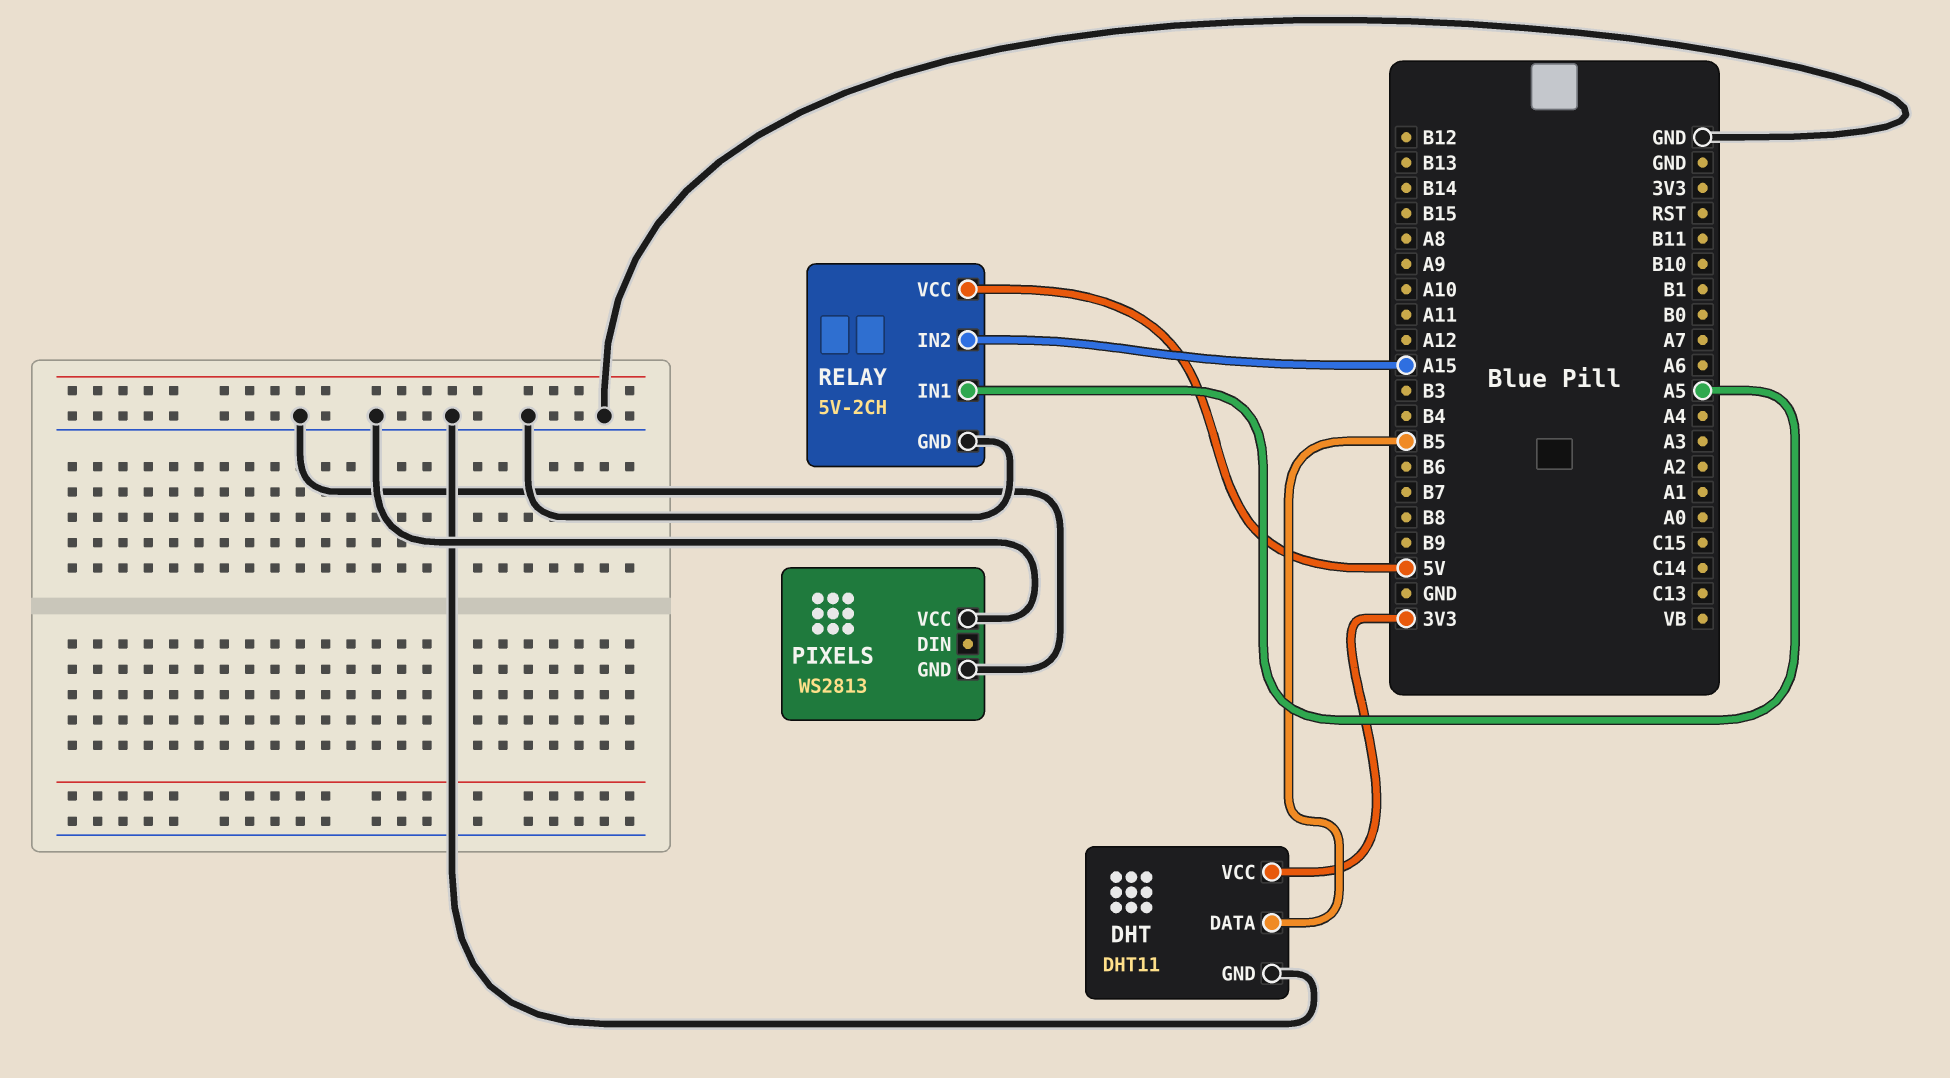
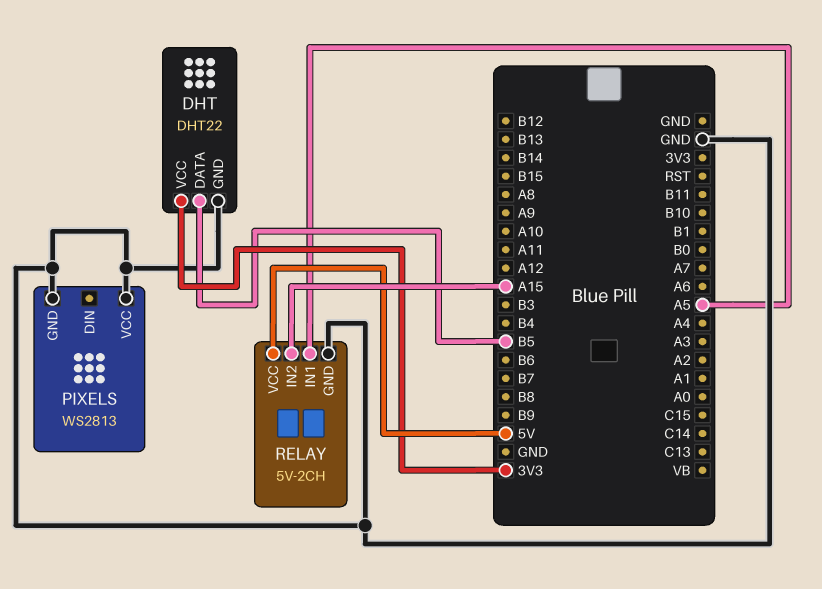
DHT: DHT11 -> DHT22

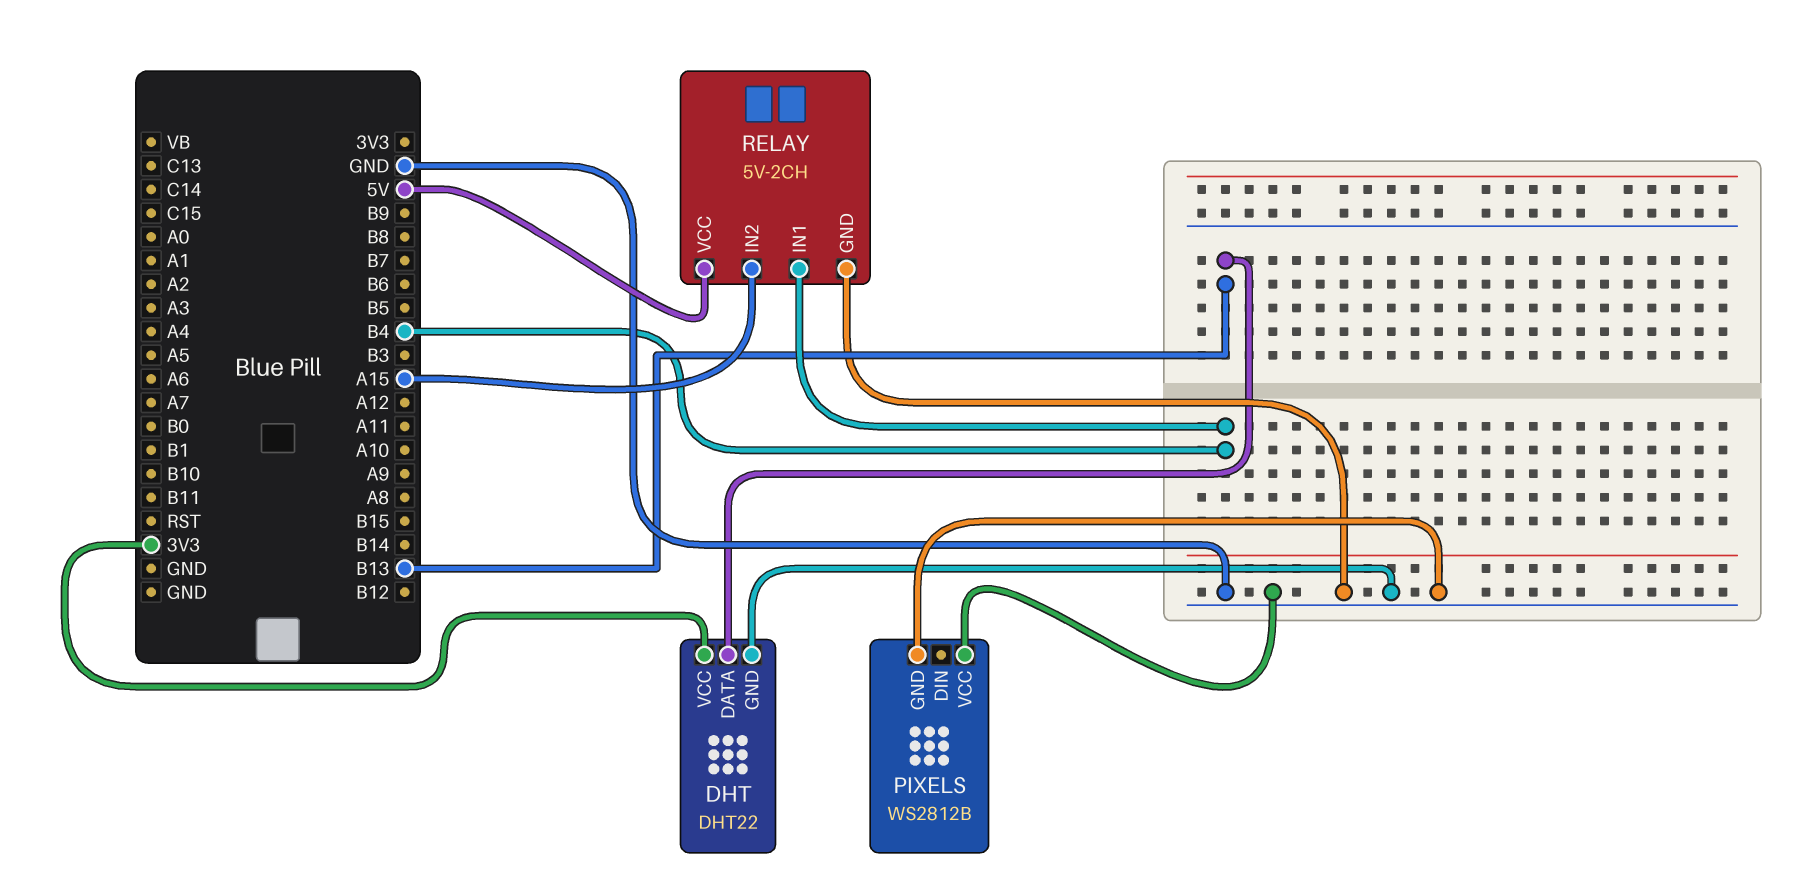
DHT pin DATA: B5 -> B13
PIXELS: WS2813 -> WS2812B
RELAY pin IN1: A5 -> B4

